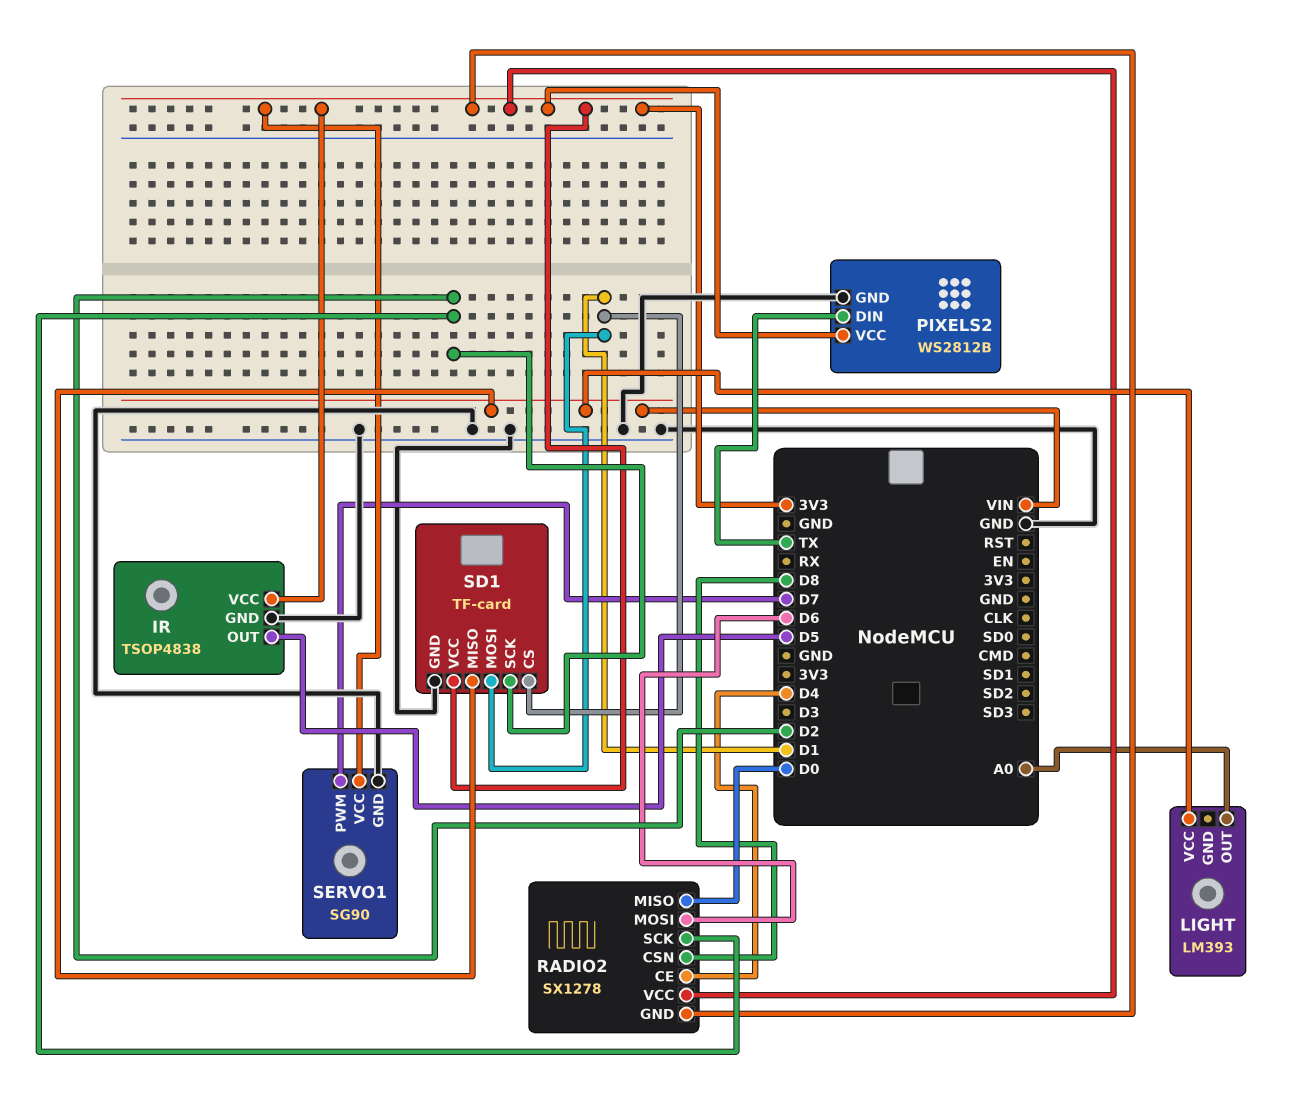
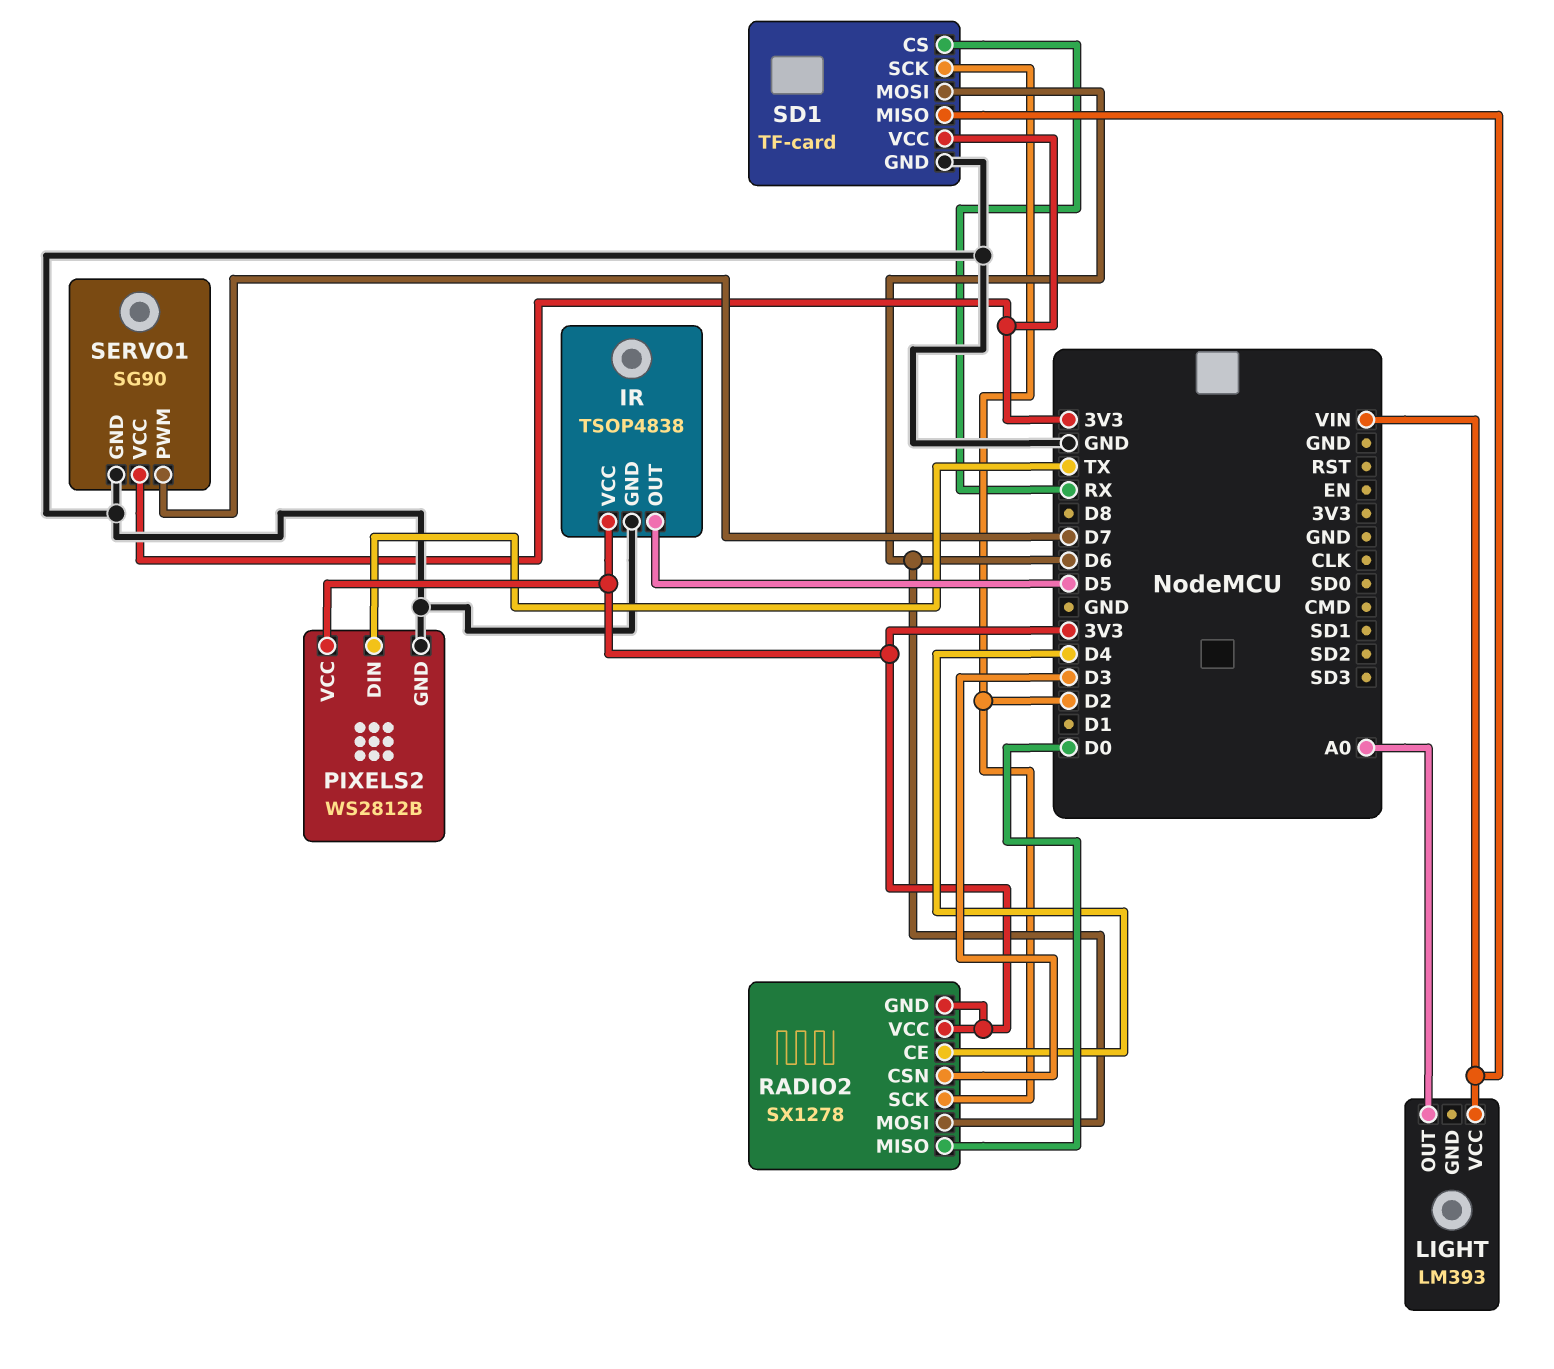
RADIO2 pin CSN: D8 -> D3
SD1 pin CS: D1 -> RX
SD1 pin MOSI: D1 -> D6

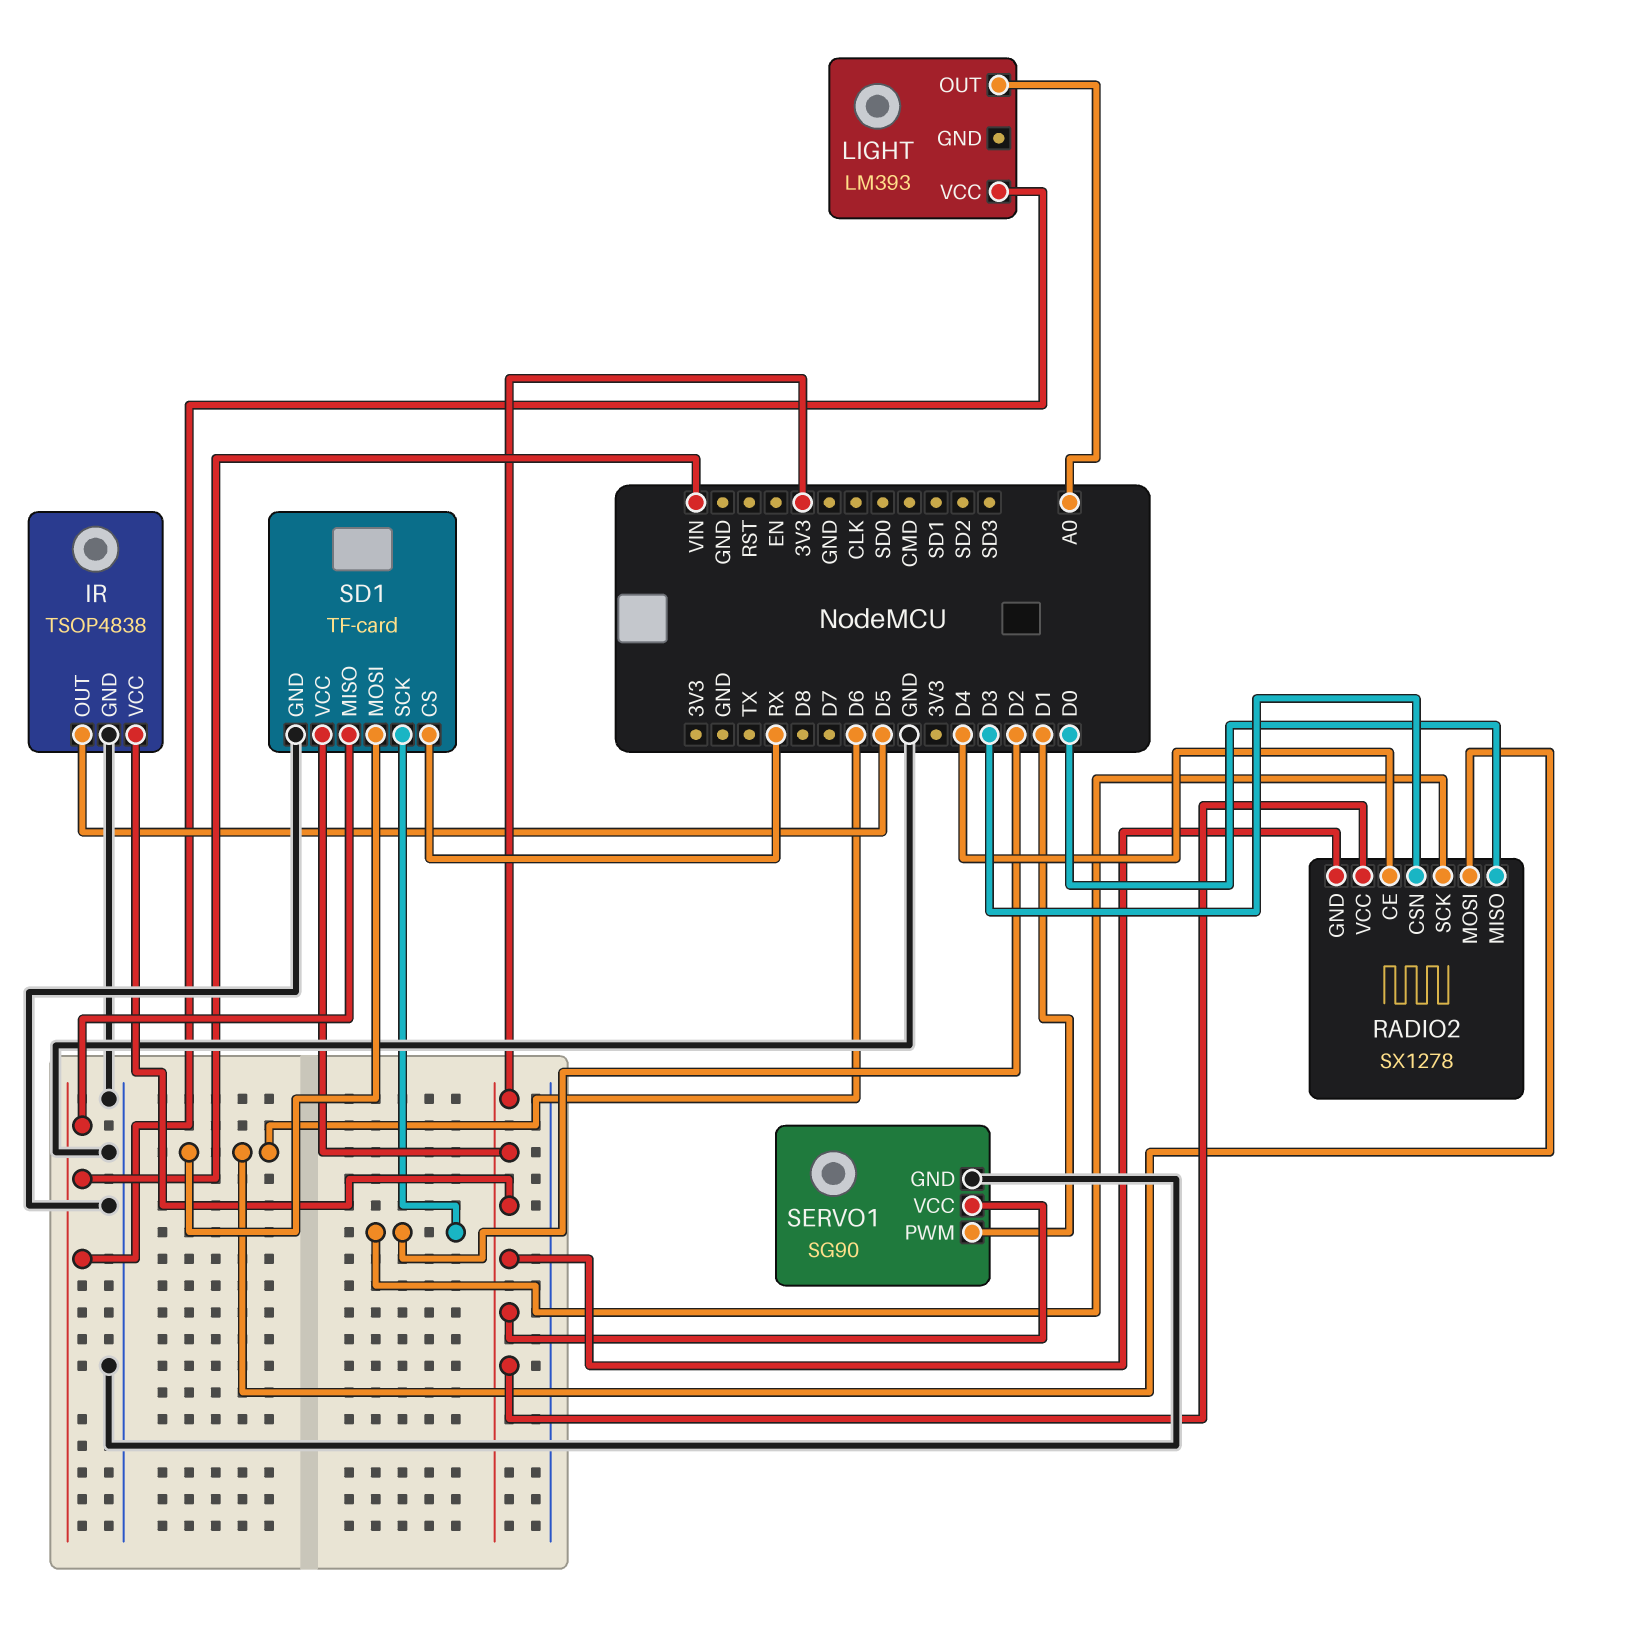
PIXELS2: WS2812B -> none
PIXELS2 pin DIN: TX -> none
PIXELS2 pin GND: GND -> none
PIXELS2 pin VCC: 3V3 -> none
SERVO1 pin PWM: D7 -> D1

